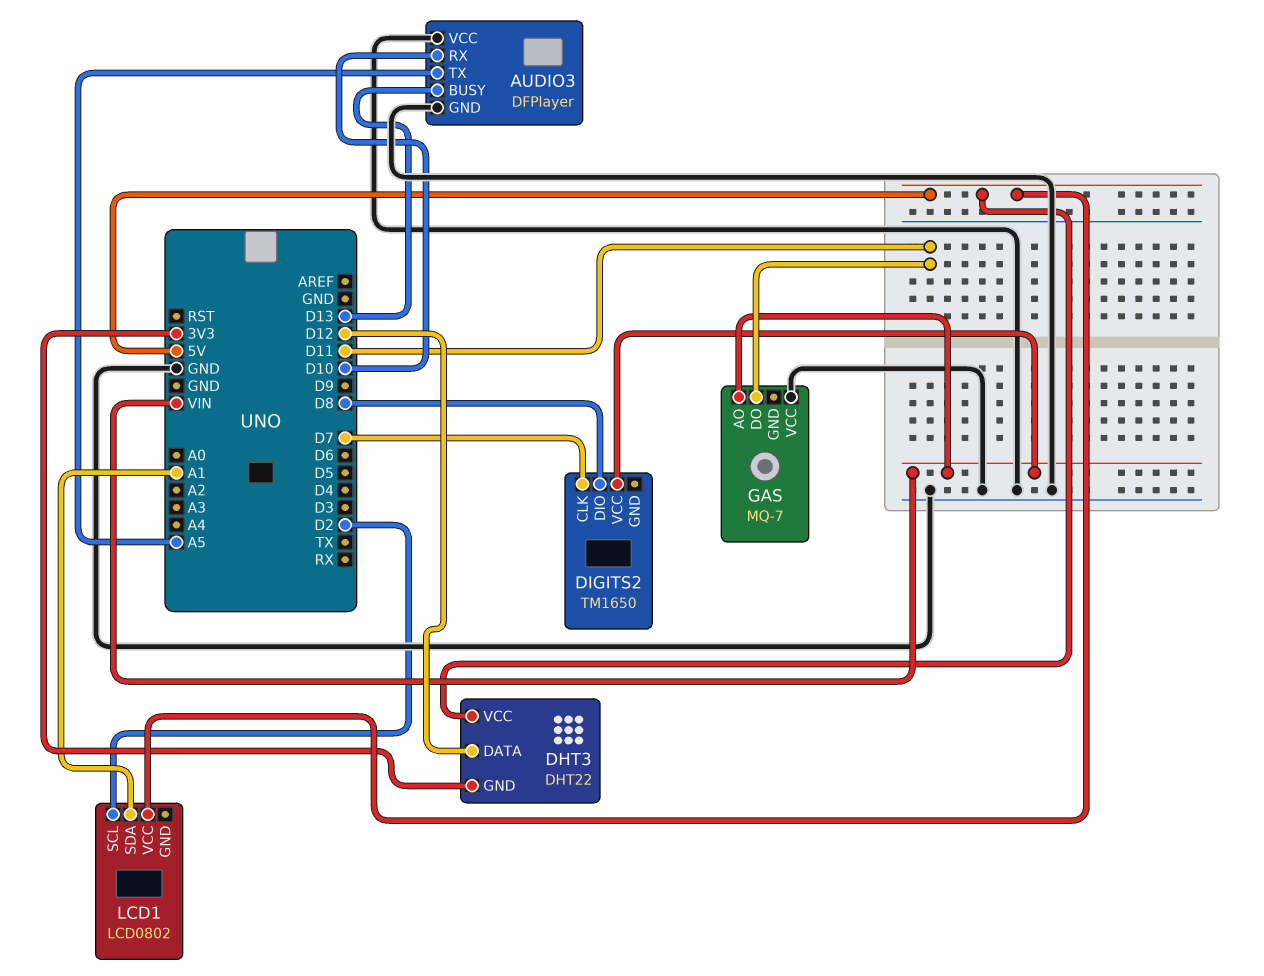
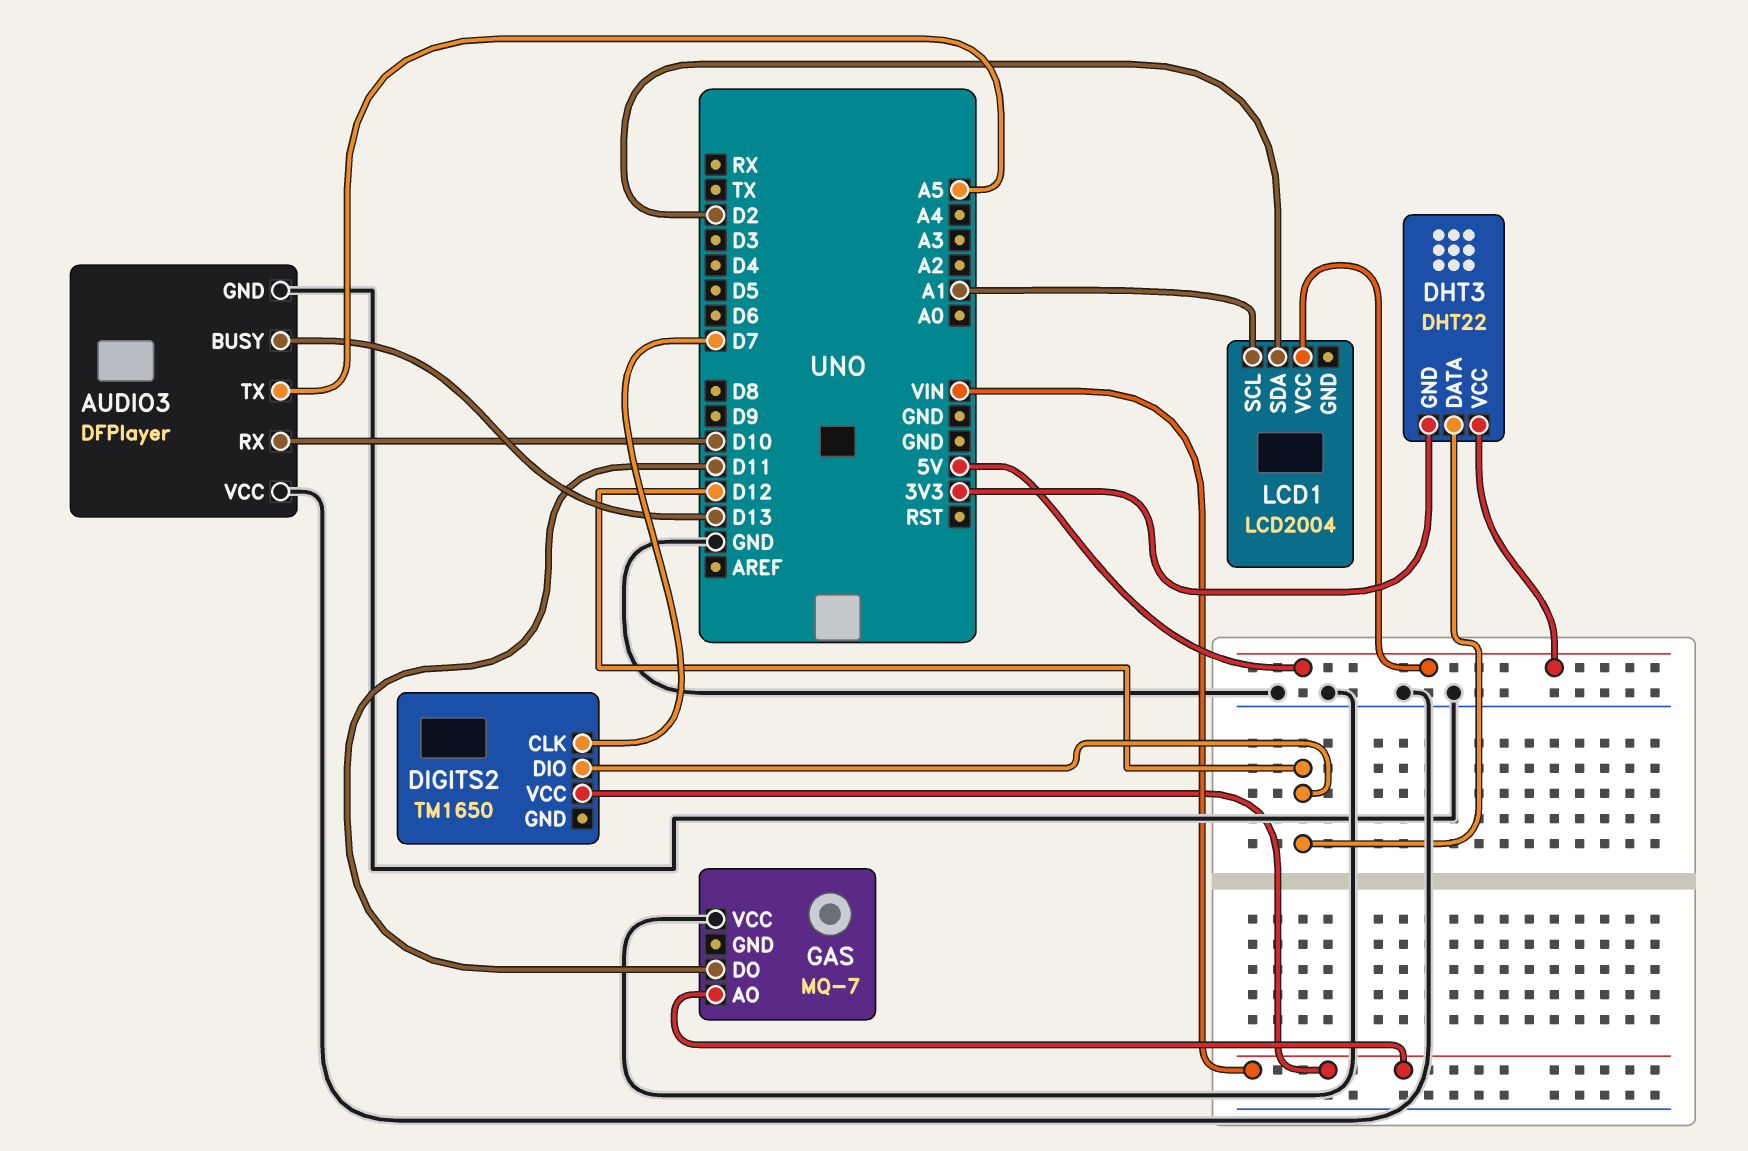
DIGITS2 pin DIO: D8 -> D12
LCD1: LCD0802 -> LCD2004
LCD1 pin SCL: D2 -> A1
LCD1 pin SDA: A1 -> D2

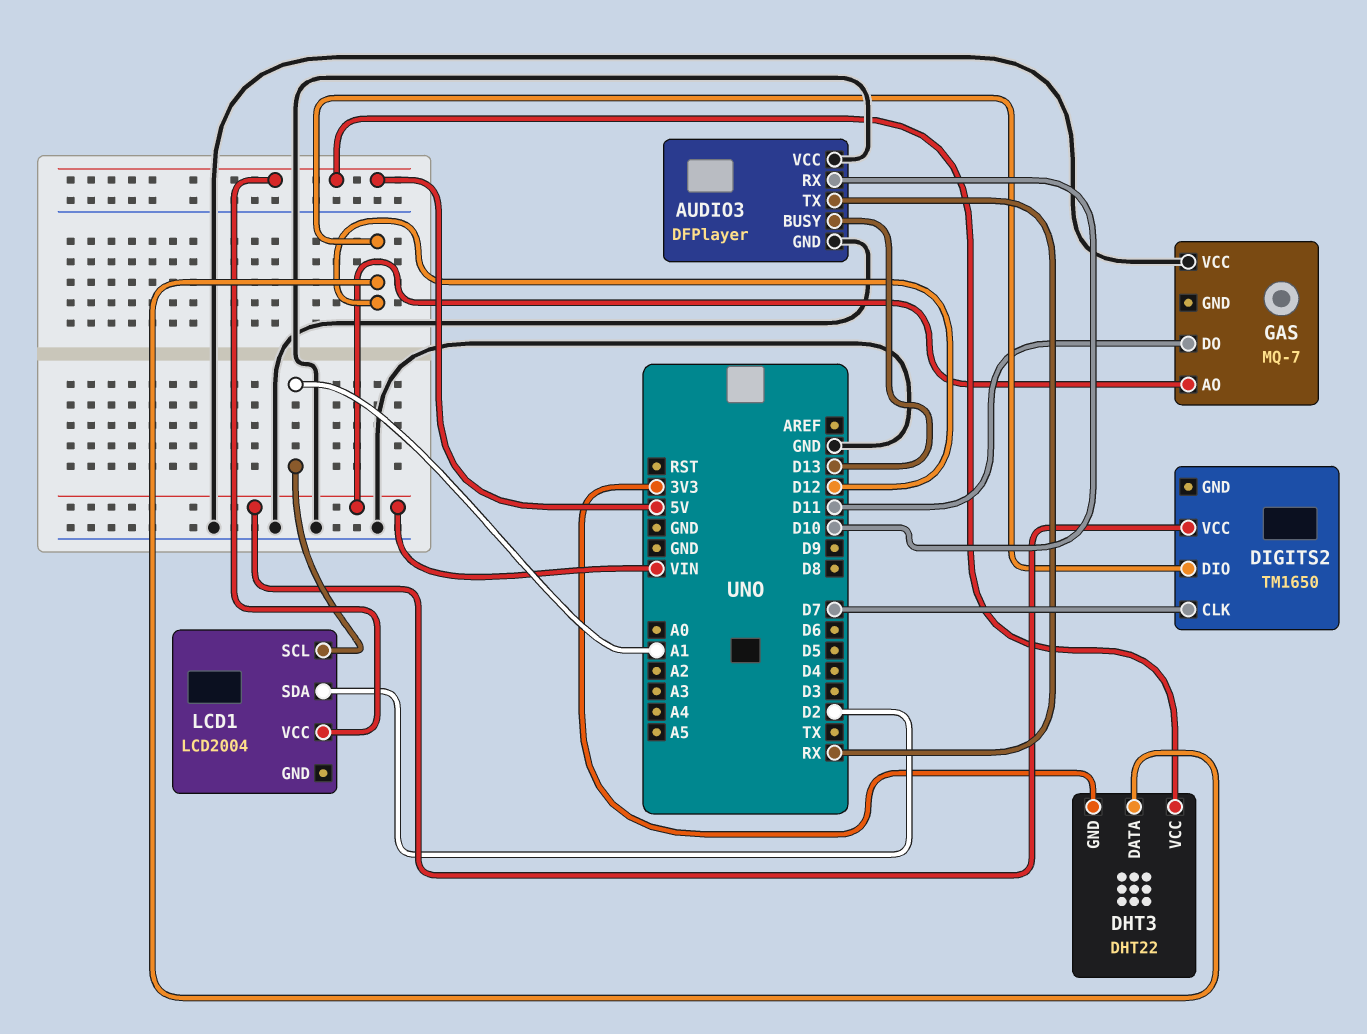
AUDIO3 pin TX: A5 -> RX

